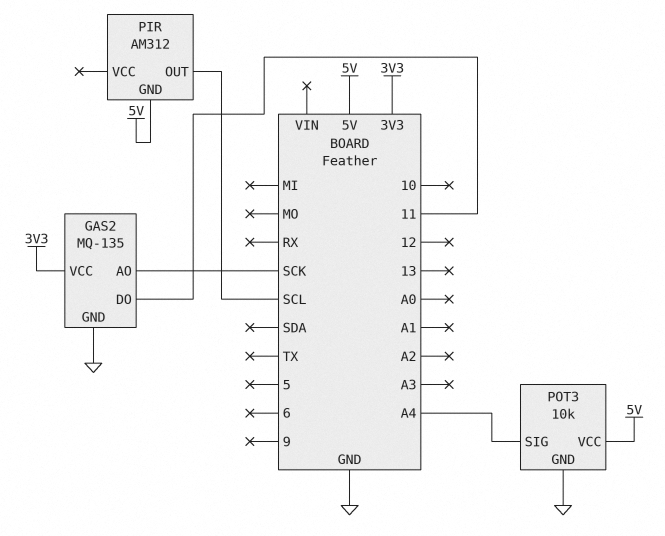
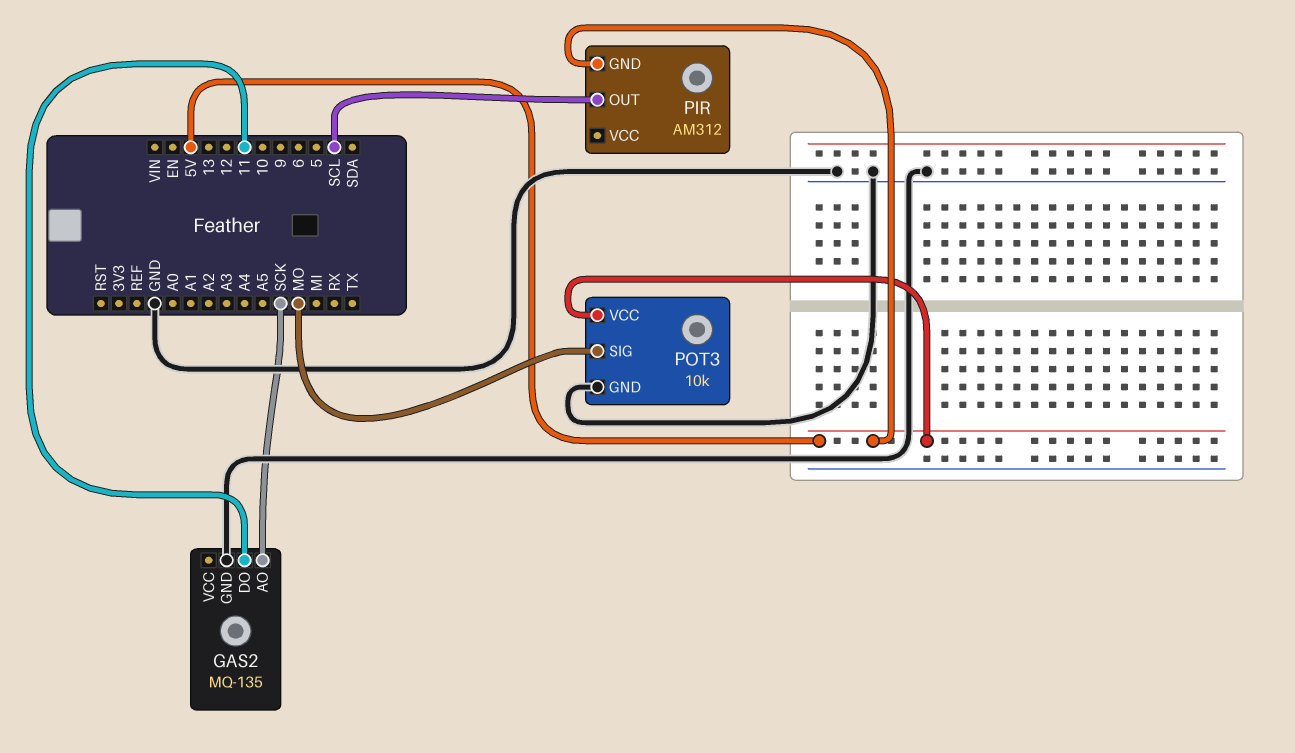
GAS2 pin VCC: 3V3 -> none
POT3 pin SIG: A4 -> MO

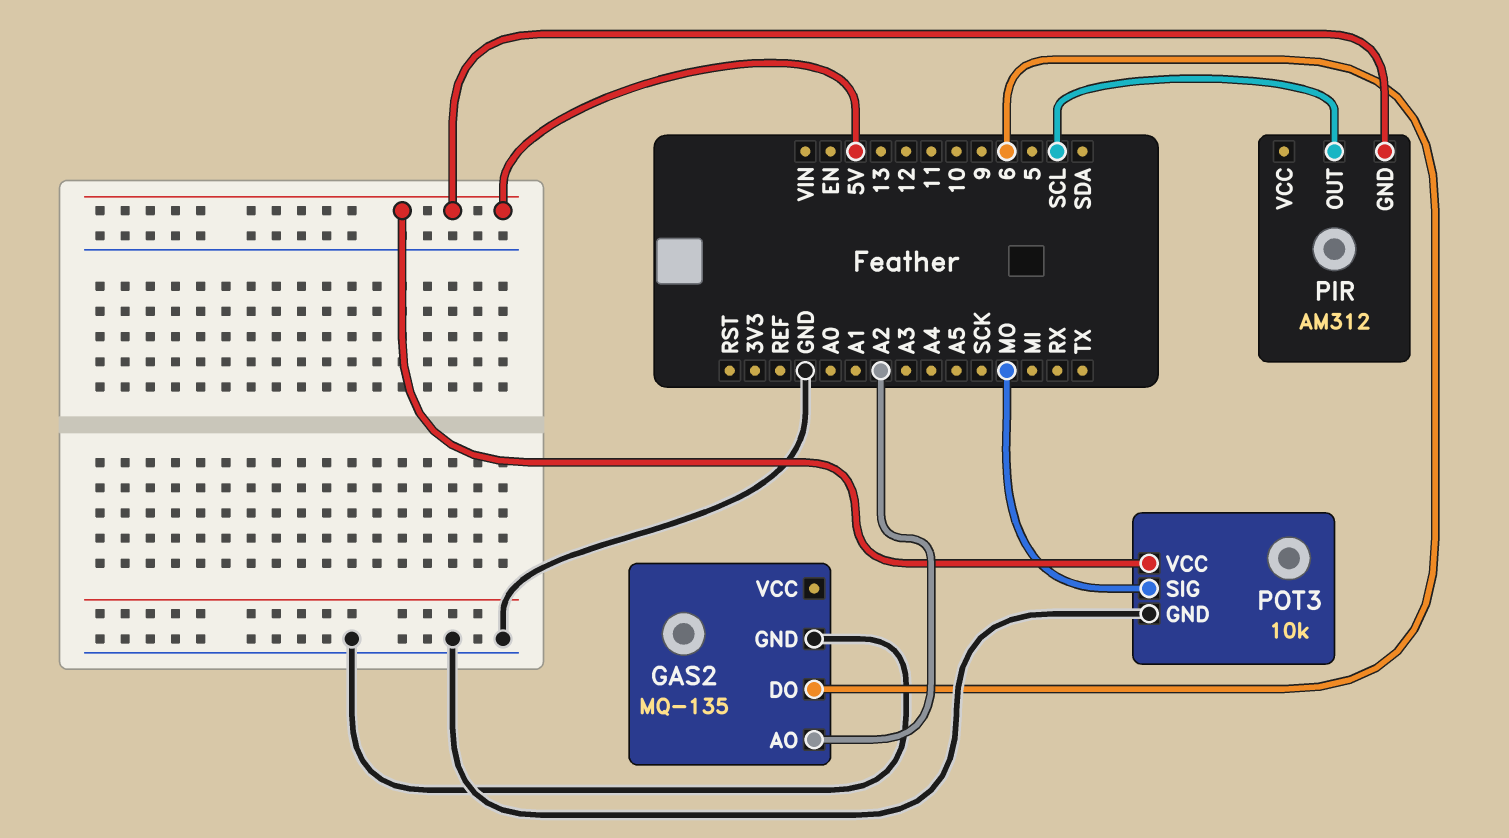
GAS2 pin AO: SCK -> A2
GAS2 pin DO: 11 -> 6

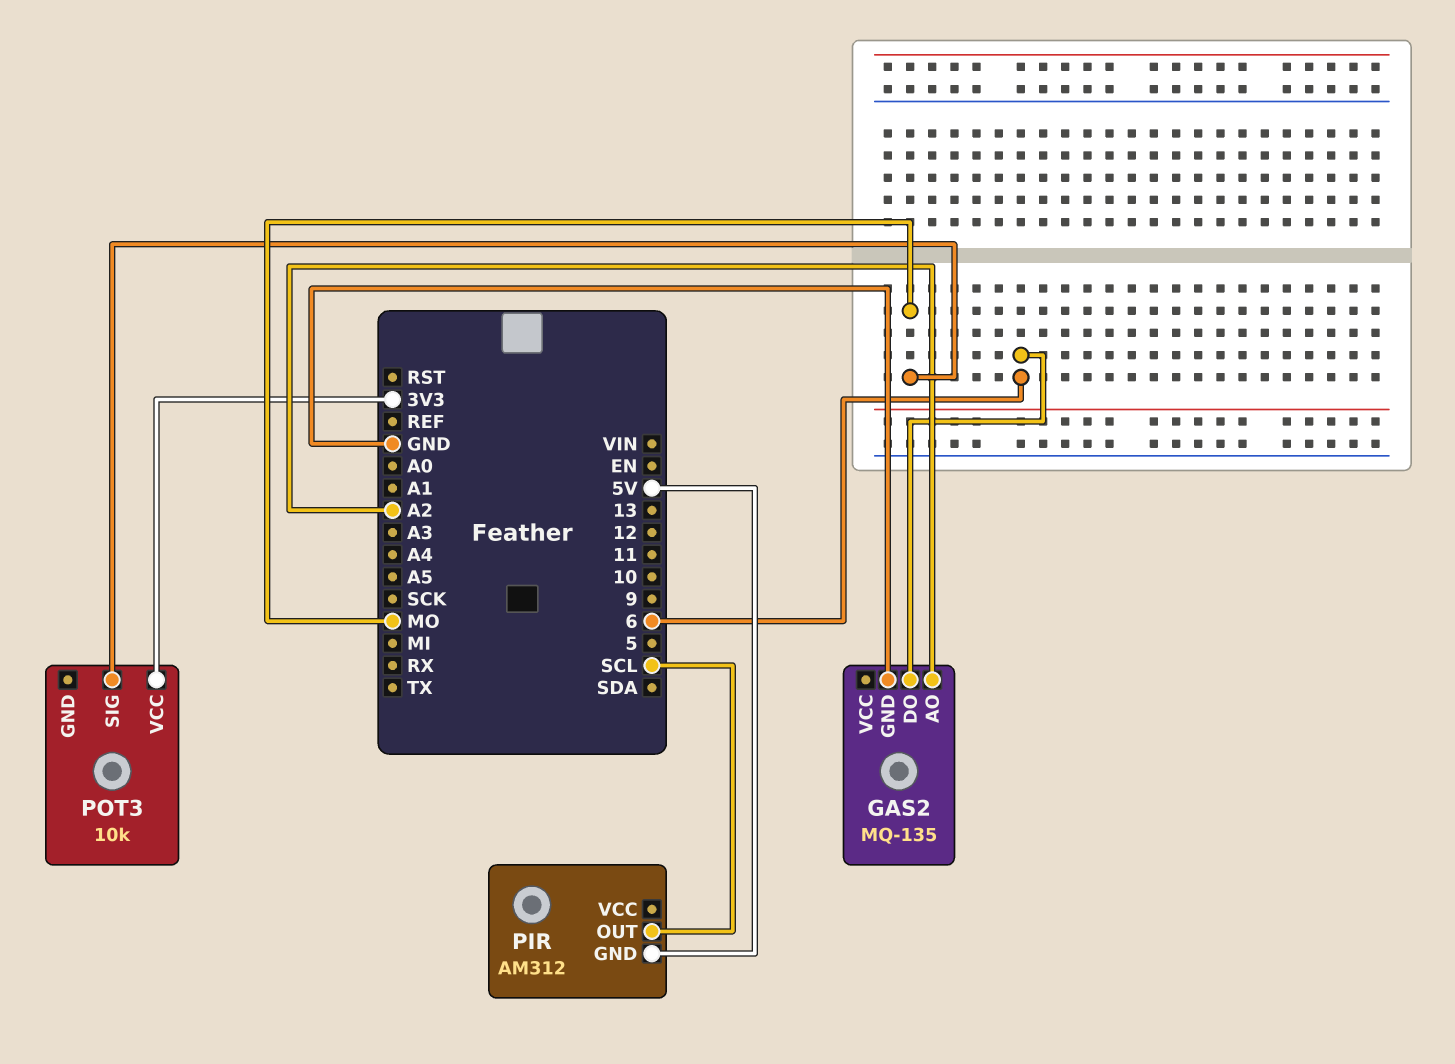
POT3 pin GND: GND -> none
POT3 pin VCC: 5V -> 3V3

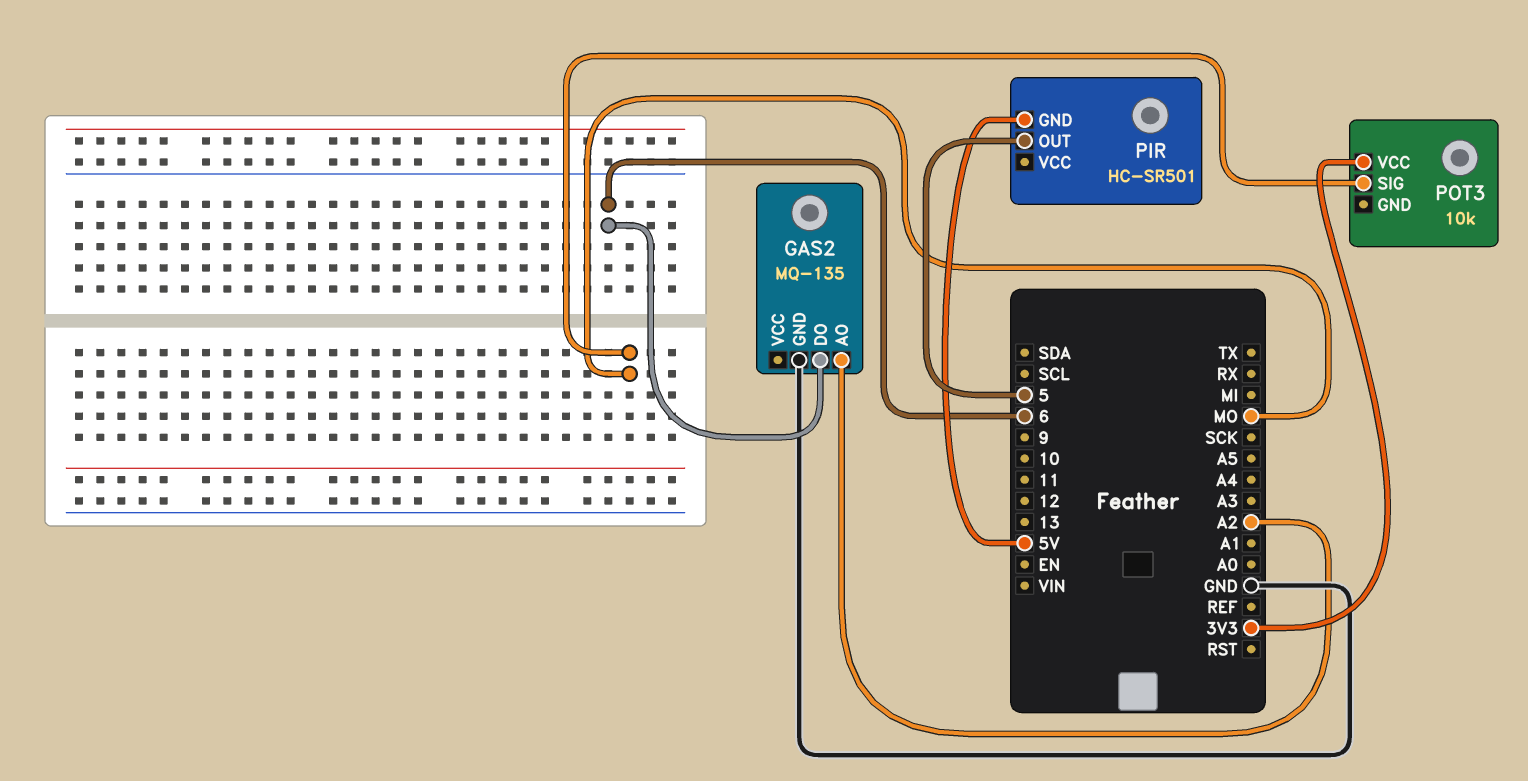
PIR: AM312 -> HC-SR501
PIR pin OUT: SCL -> 5

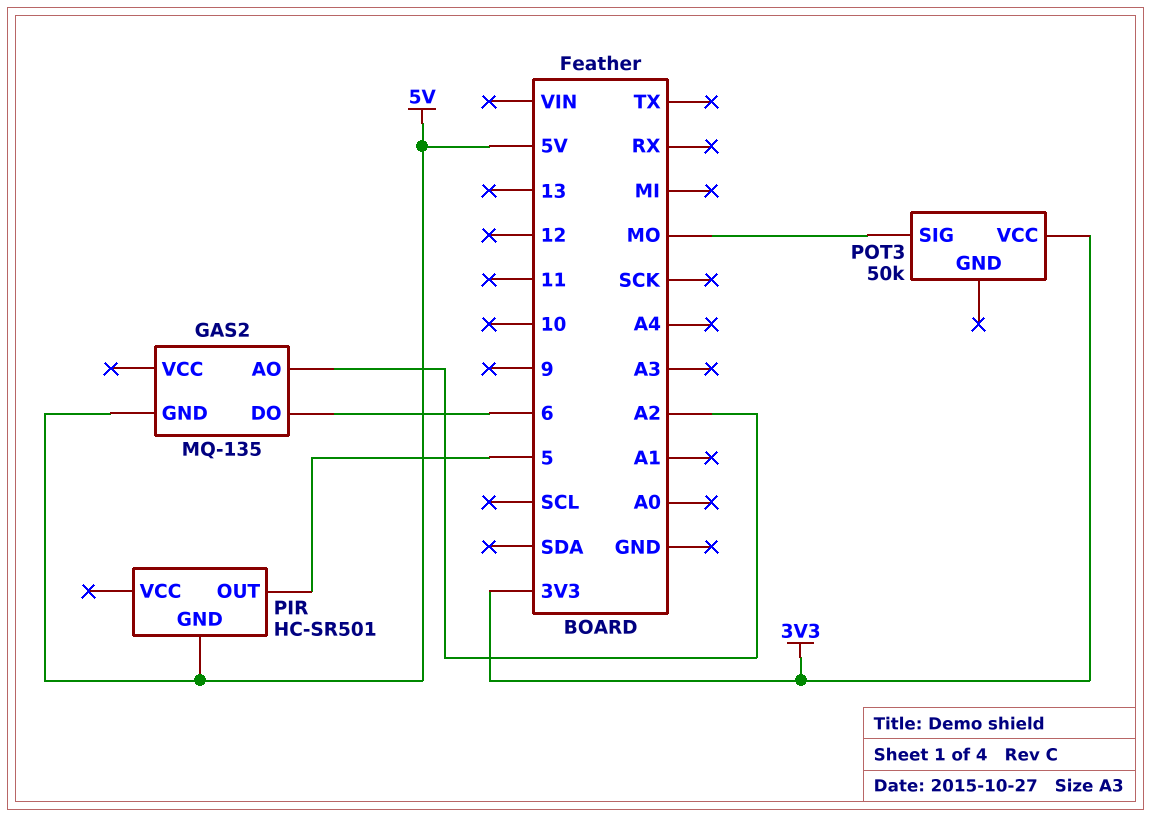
GAS2 pin GND: GND -> 5V
POT3: 10k -> 50k

